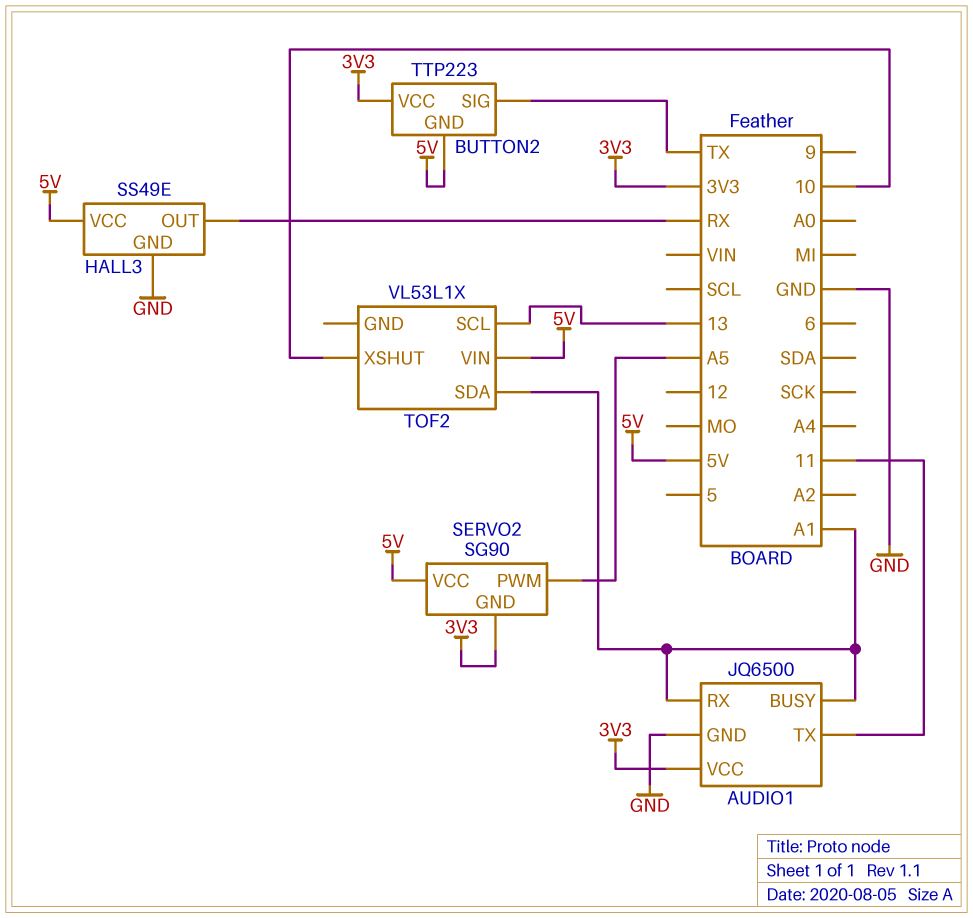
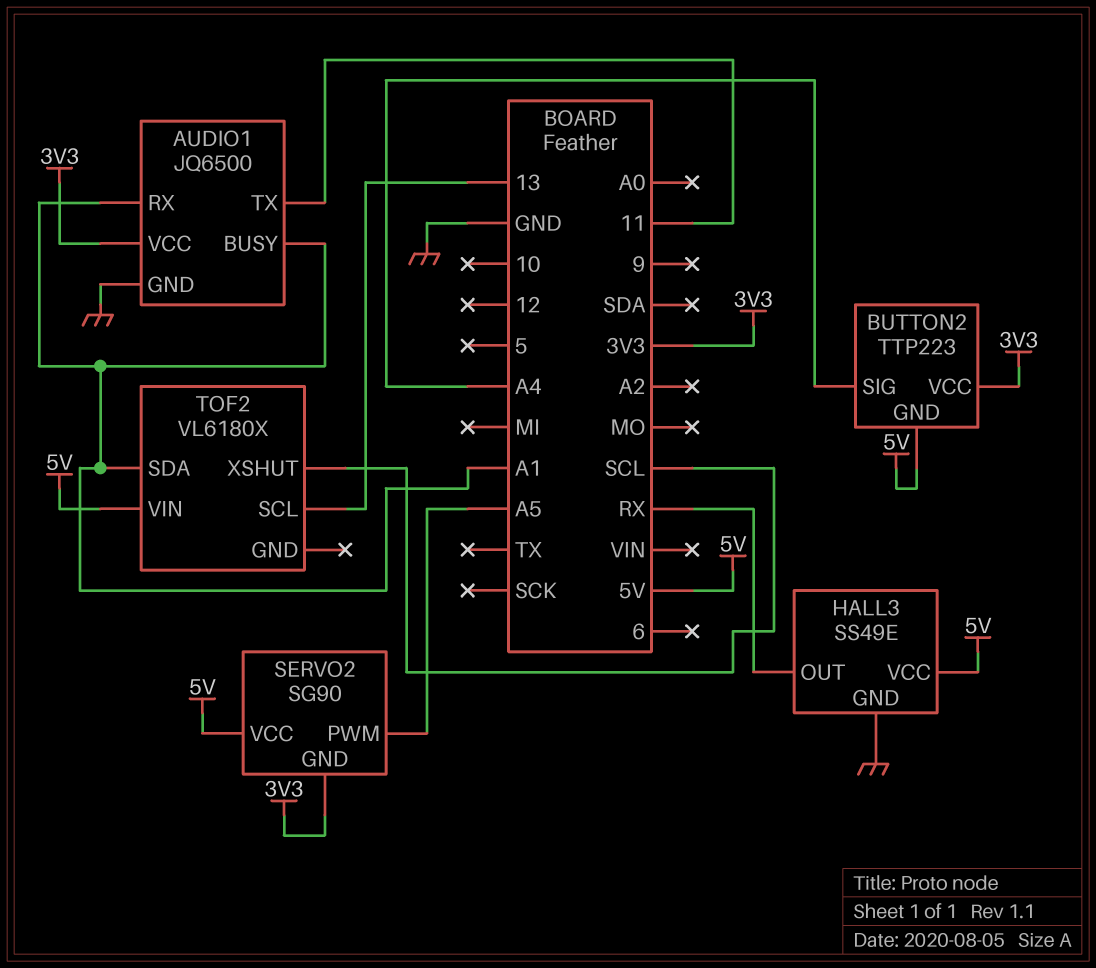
BUTTON2 pin SIG: TX -> A4
TOF2: VL53L1X -> VL6180X
TOF2 pin XSHUT: 10 -> SCL

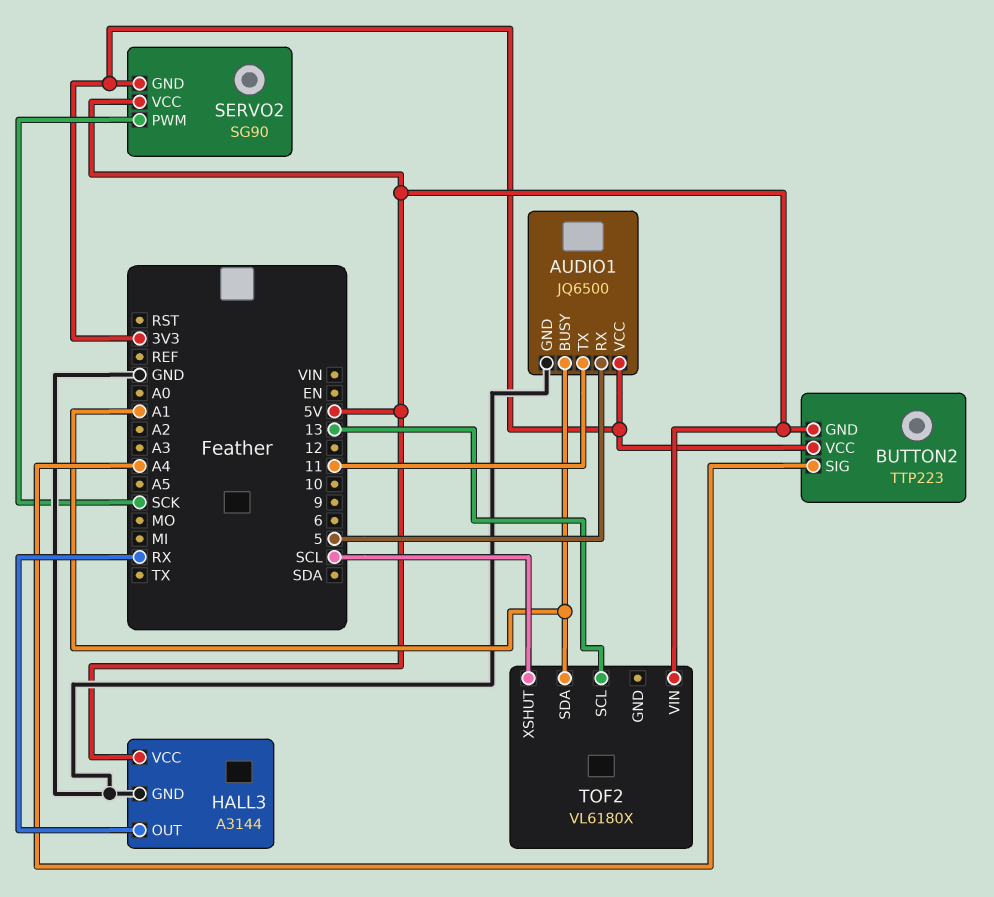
AUDIO1 pin RX: A1 -> 5
HALL3: SS49E -> A3144
SERVO2 pin PWM: A5 -> SCK

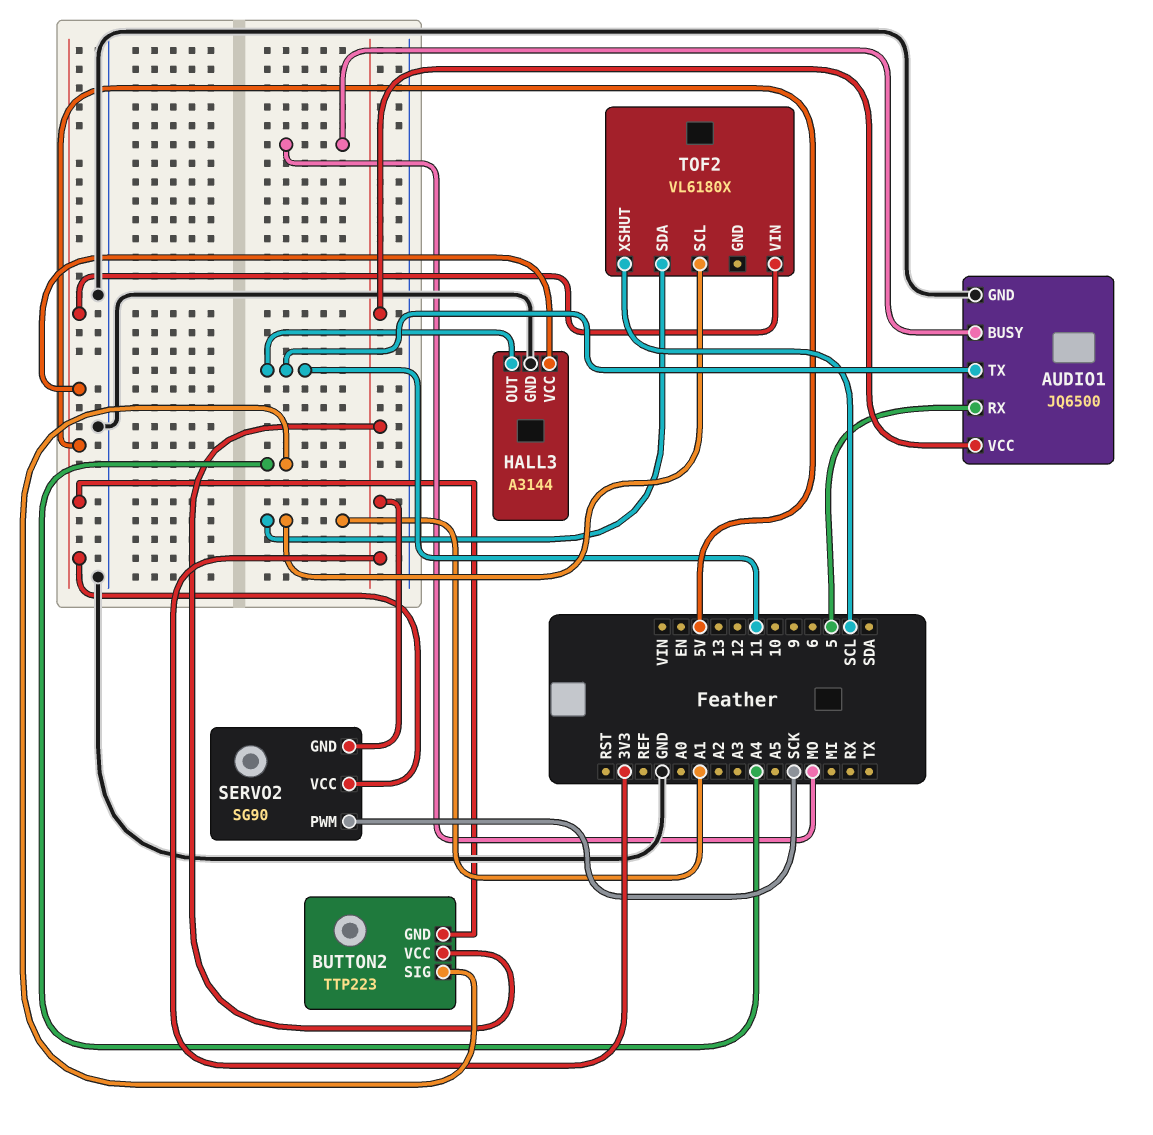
AUDIO1 pin BUSY: A1 -> MO
HALL3 pin OUT: RX -> 11
TOF2 pin SCL: 13 -> A1

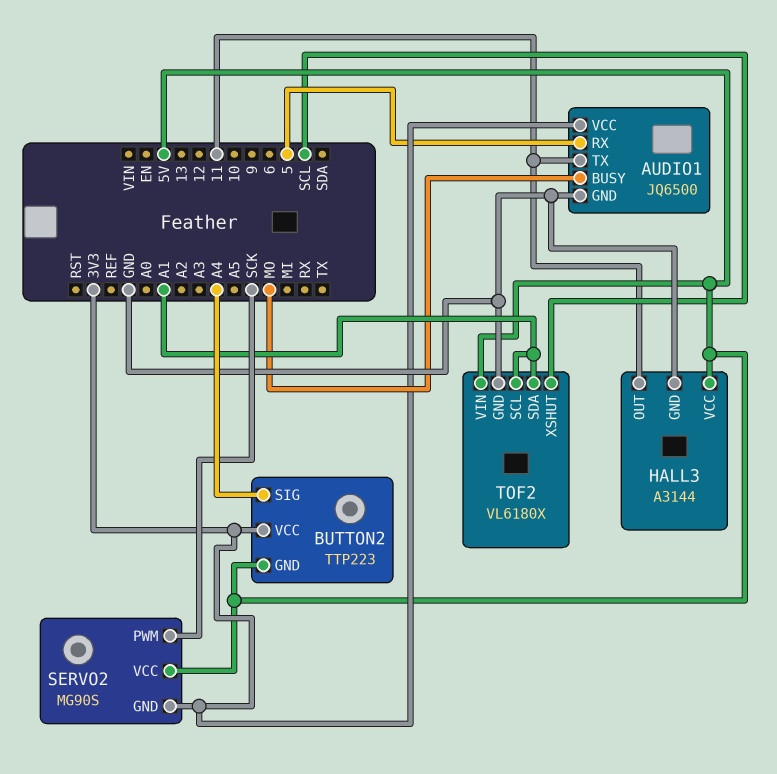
SERVO2: SG90 -> MG90S
TOF2 pin GND: none -> GND

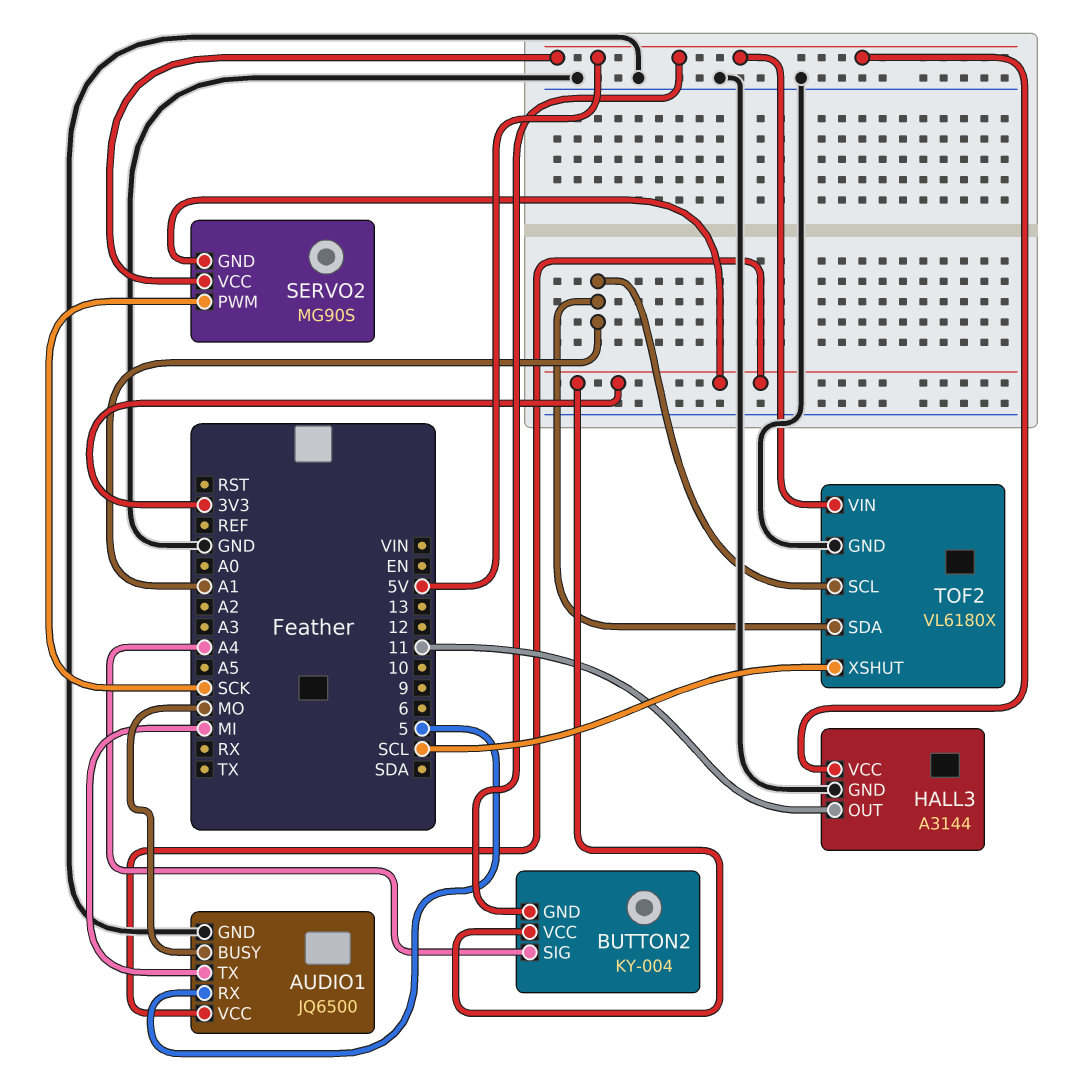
AUDIO1 pin TX: 11 -> MI
BUTTON2: TTP223 -> KY-004

